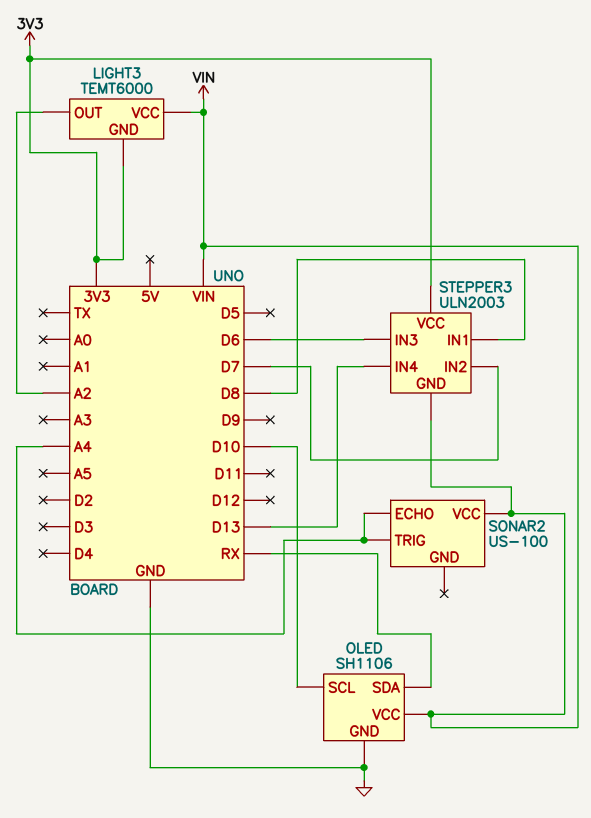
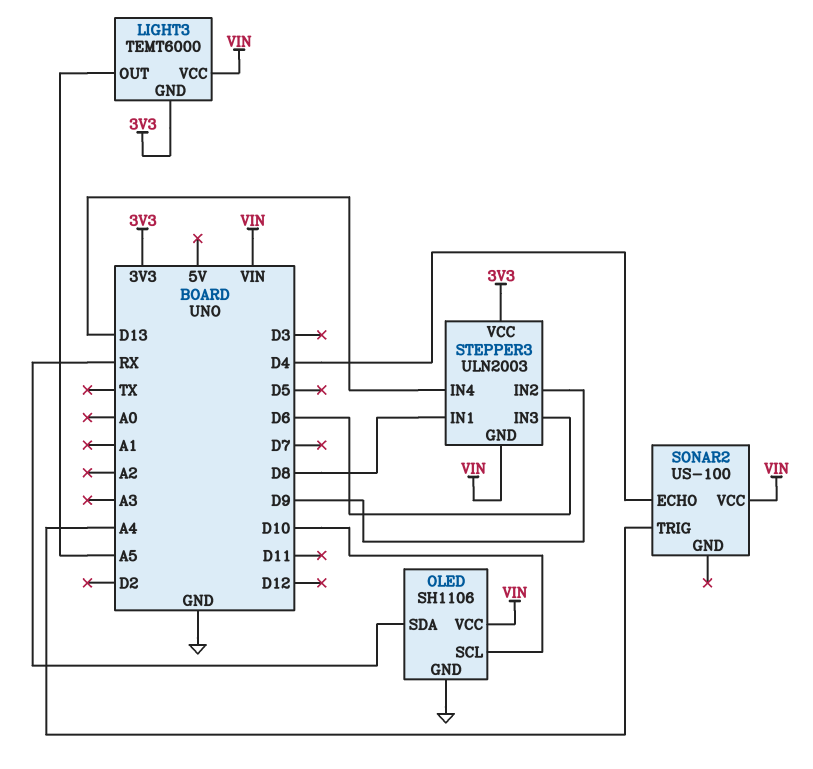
LIGHT3 pin OUT: A2 -> A5
SONAR2 pin ECHO: A4 -> D4
STEPPER3 pin IN2: D7 -> D9

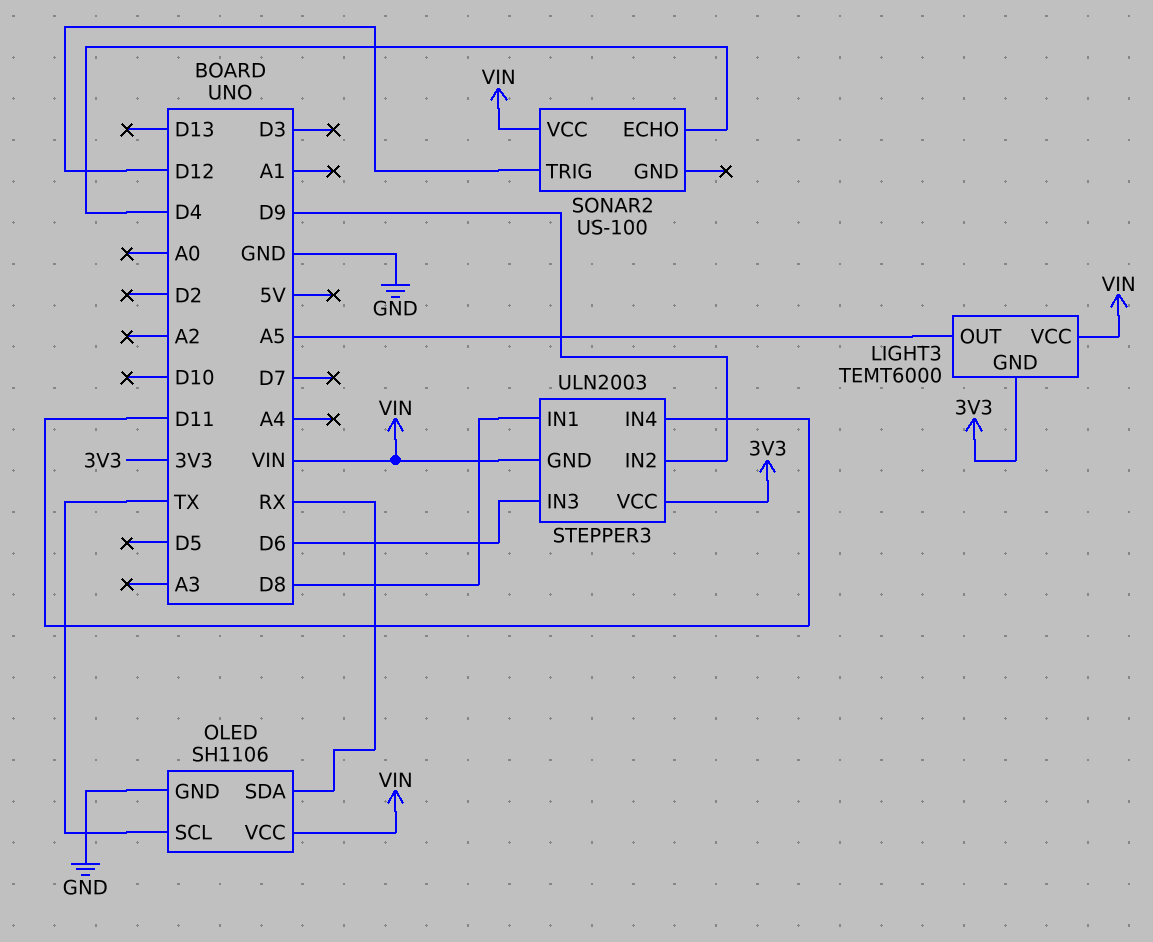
OLED pin SCL: D10 -> TX
SONAR2 pin TRIG: A4 -> D12
STEPPER3 pin IN4: D13 -> D11

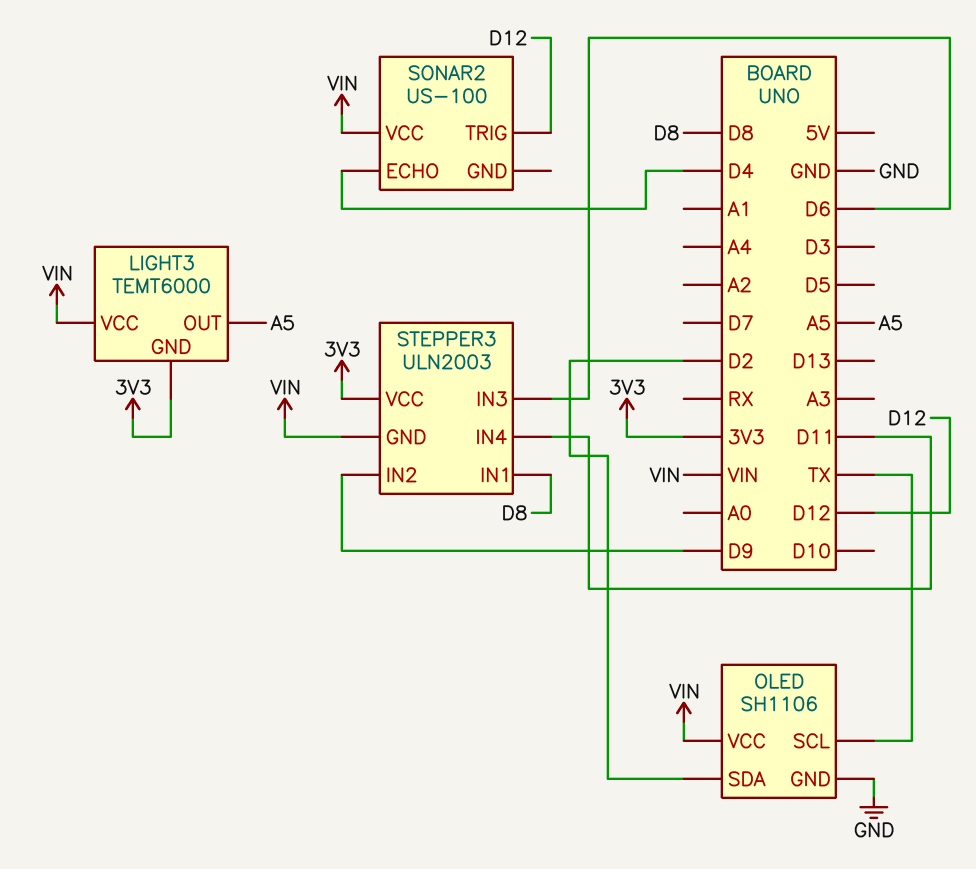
OLED pin SDA: RX -> D2

